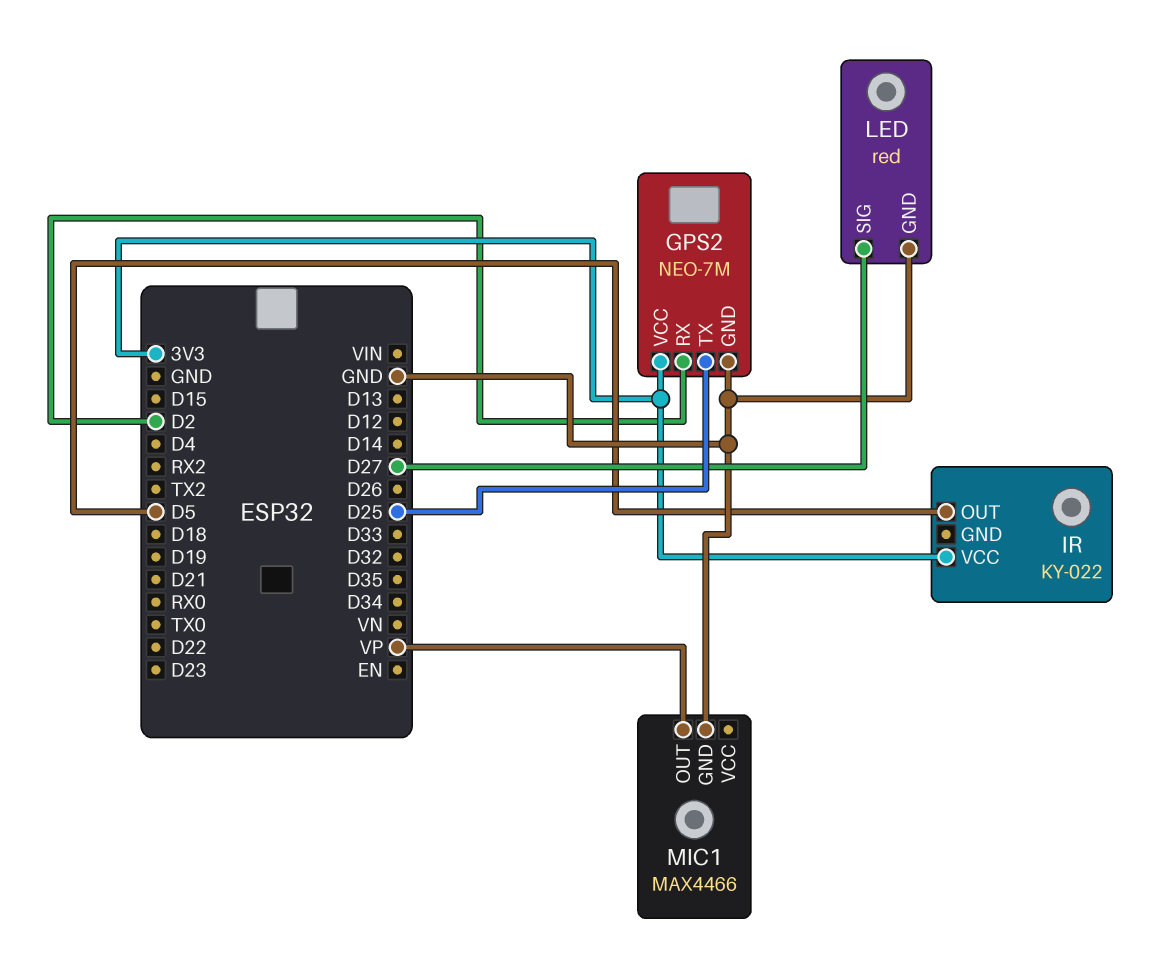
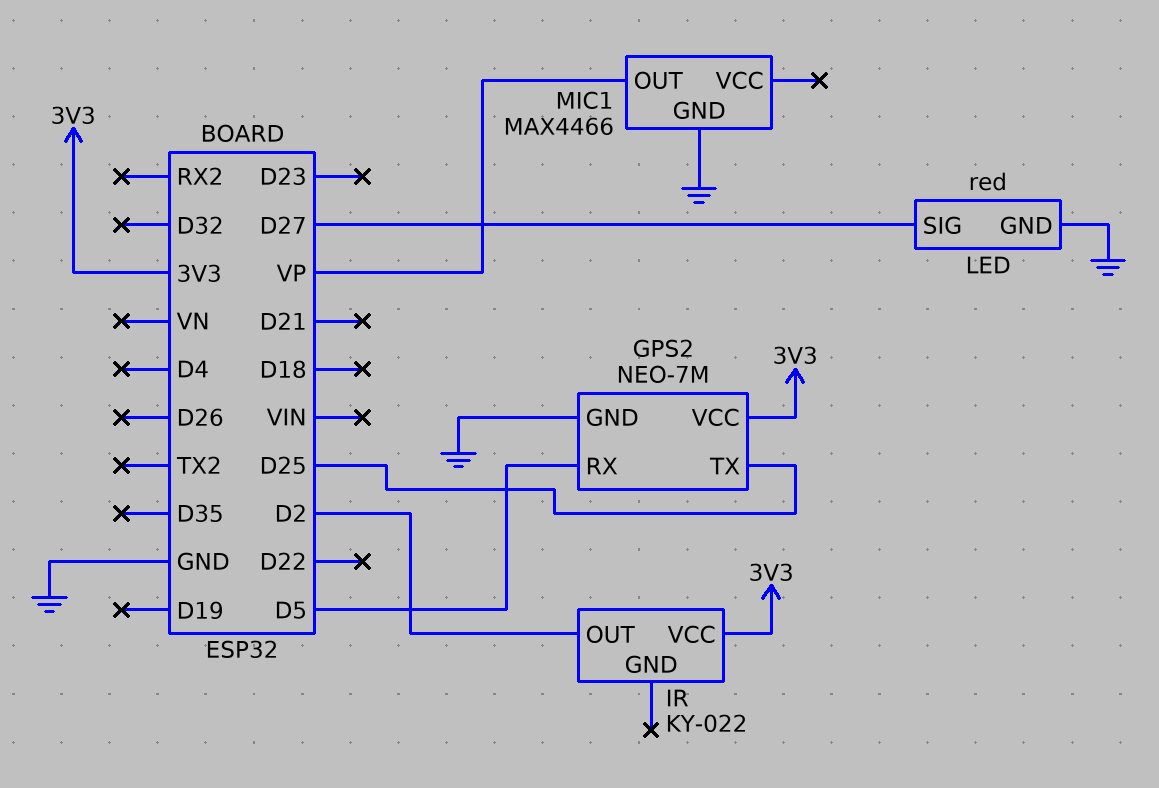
GPS2 pin RX: D2 -> D5
IR pin OUT: D5 -> D2

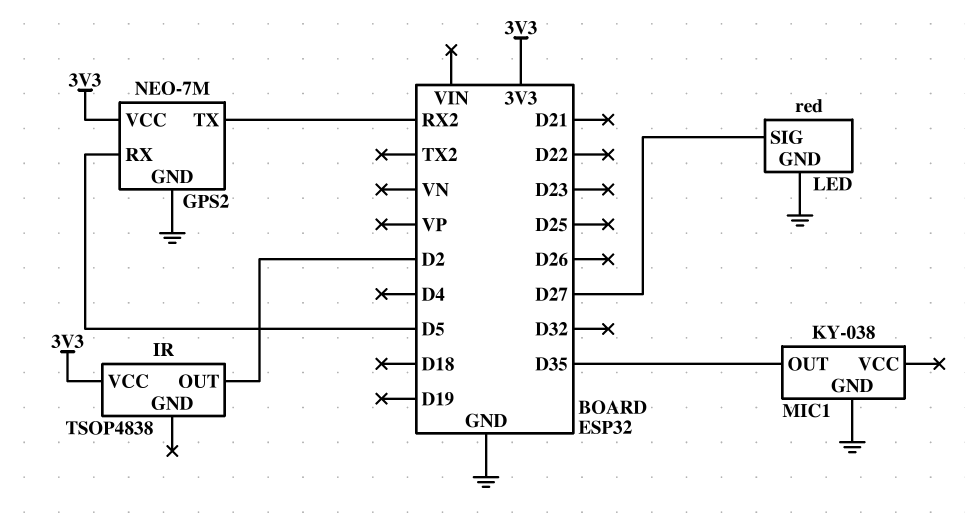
GPS2 pin TX: D25 -> RX2
IR: KY-022 -> TSOP4838
MIC1: MAX4466 -> KY-038
MIC1 pin OUT: VP -> D35

